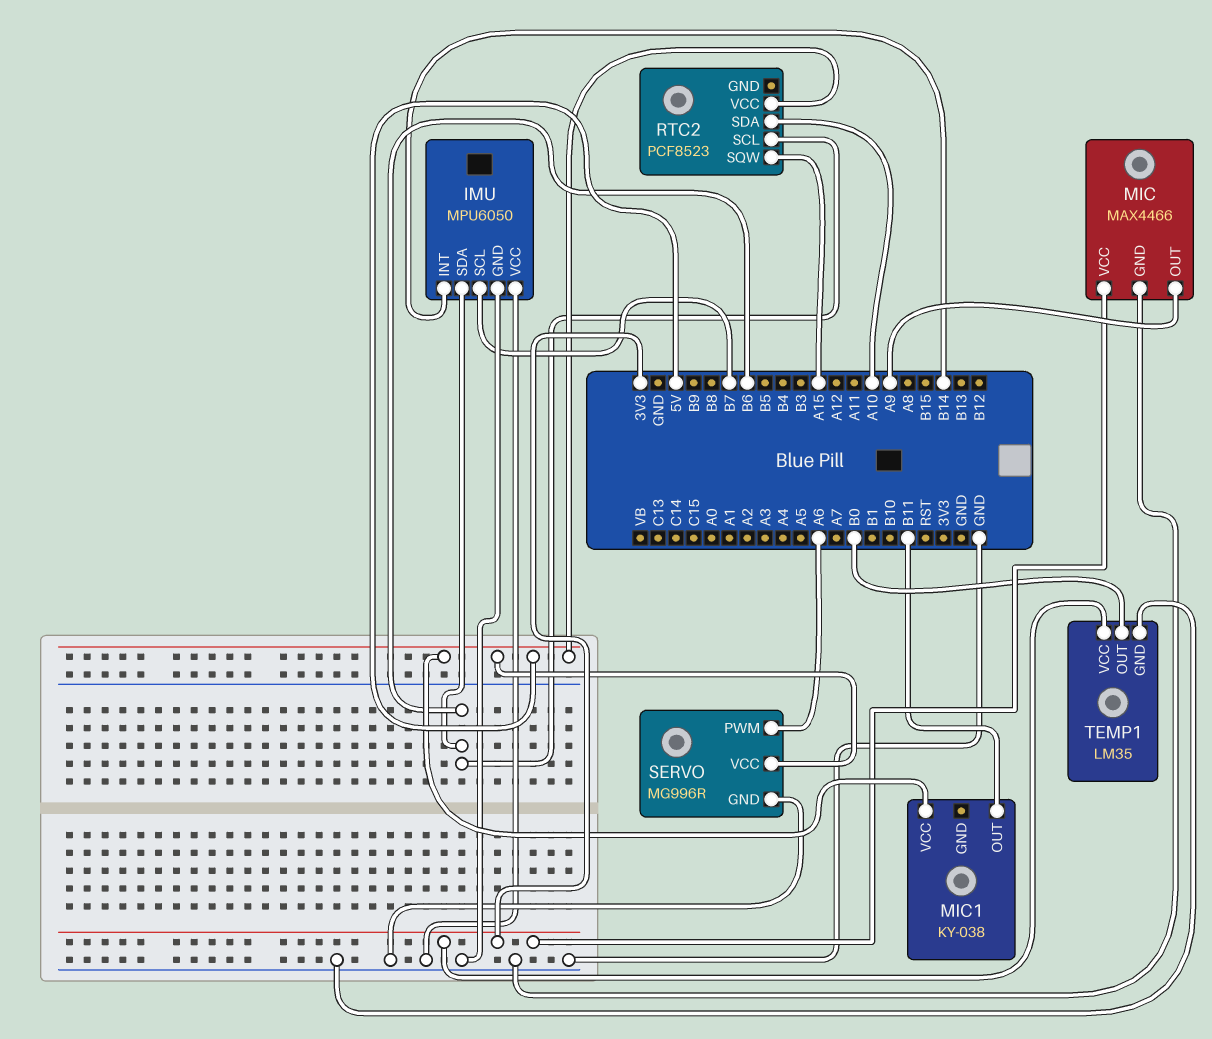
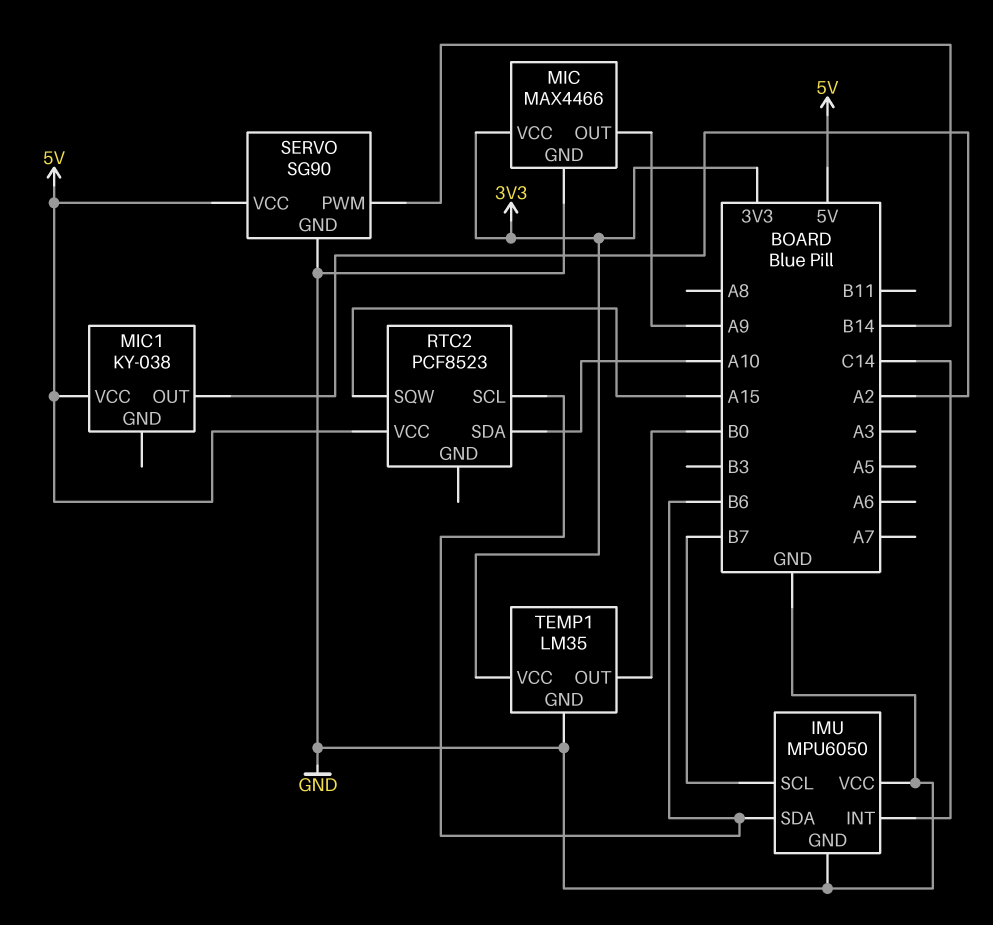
IMU pin INT: B14 -> C14
MIC1 pin OUT: B11 -> A2
SERVO: MG996R -> SG90
SERVO pin PWM: A6 -> B14

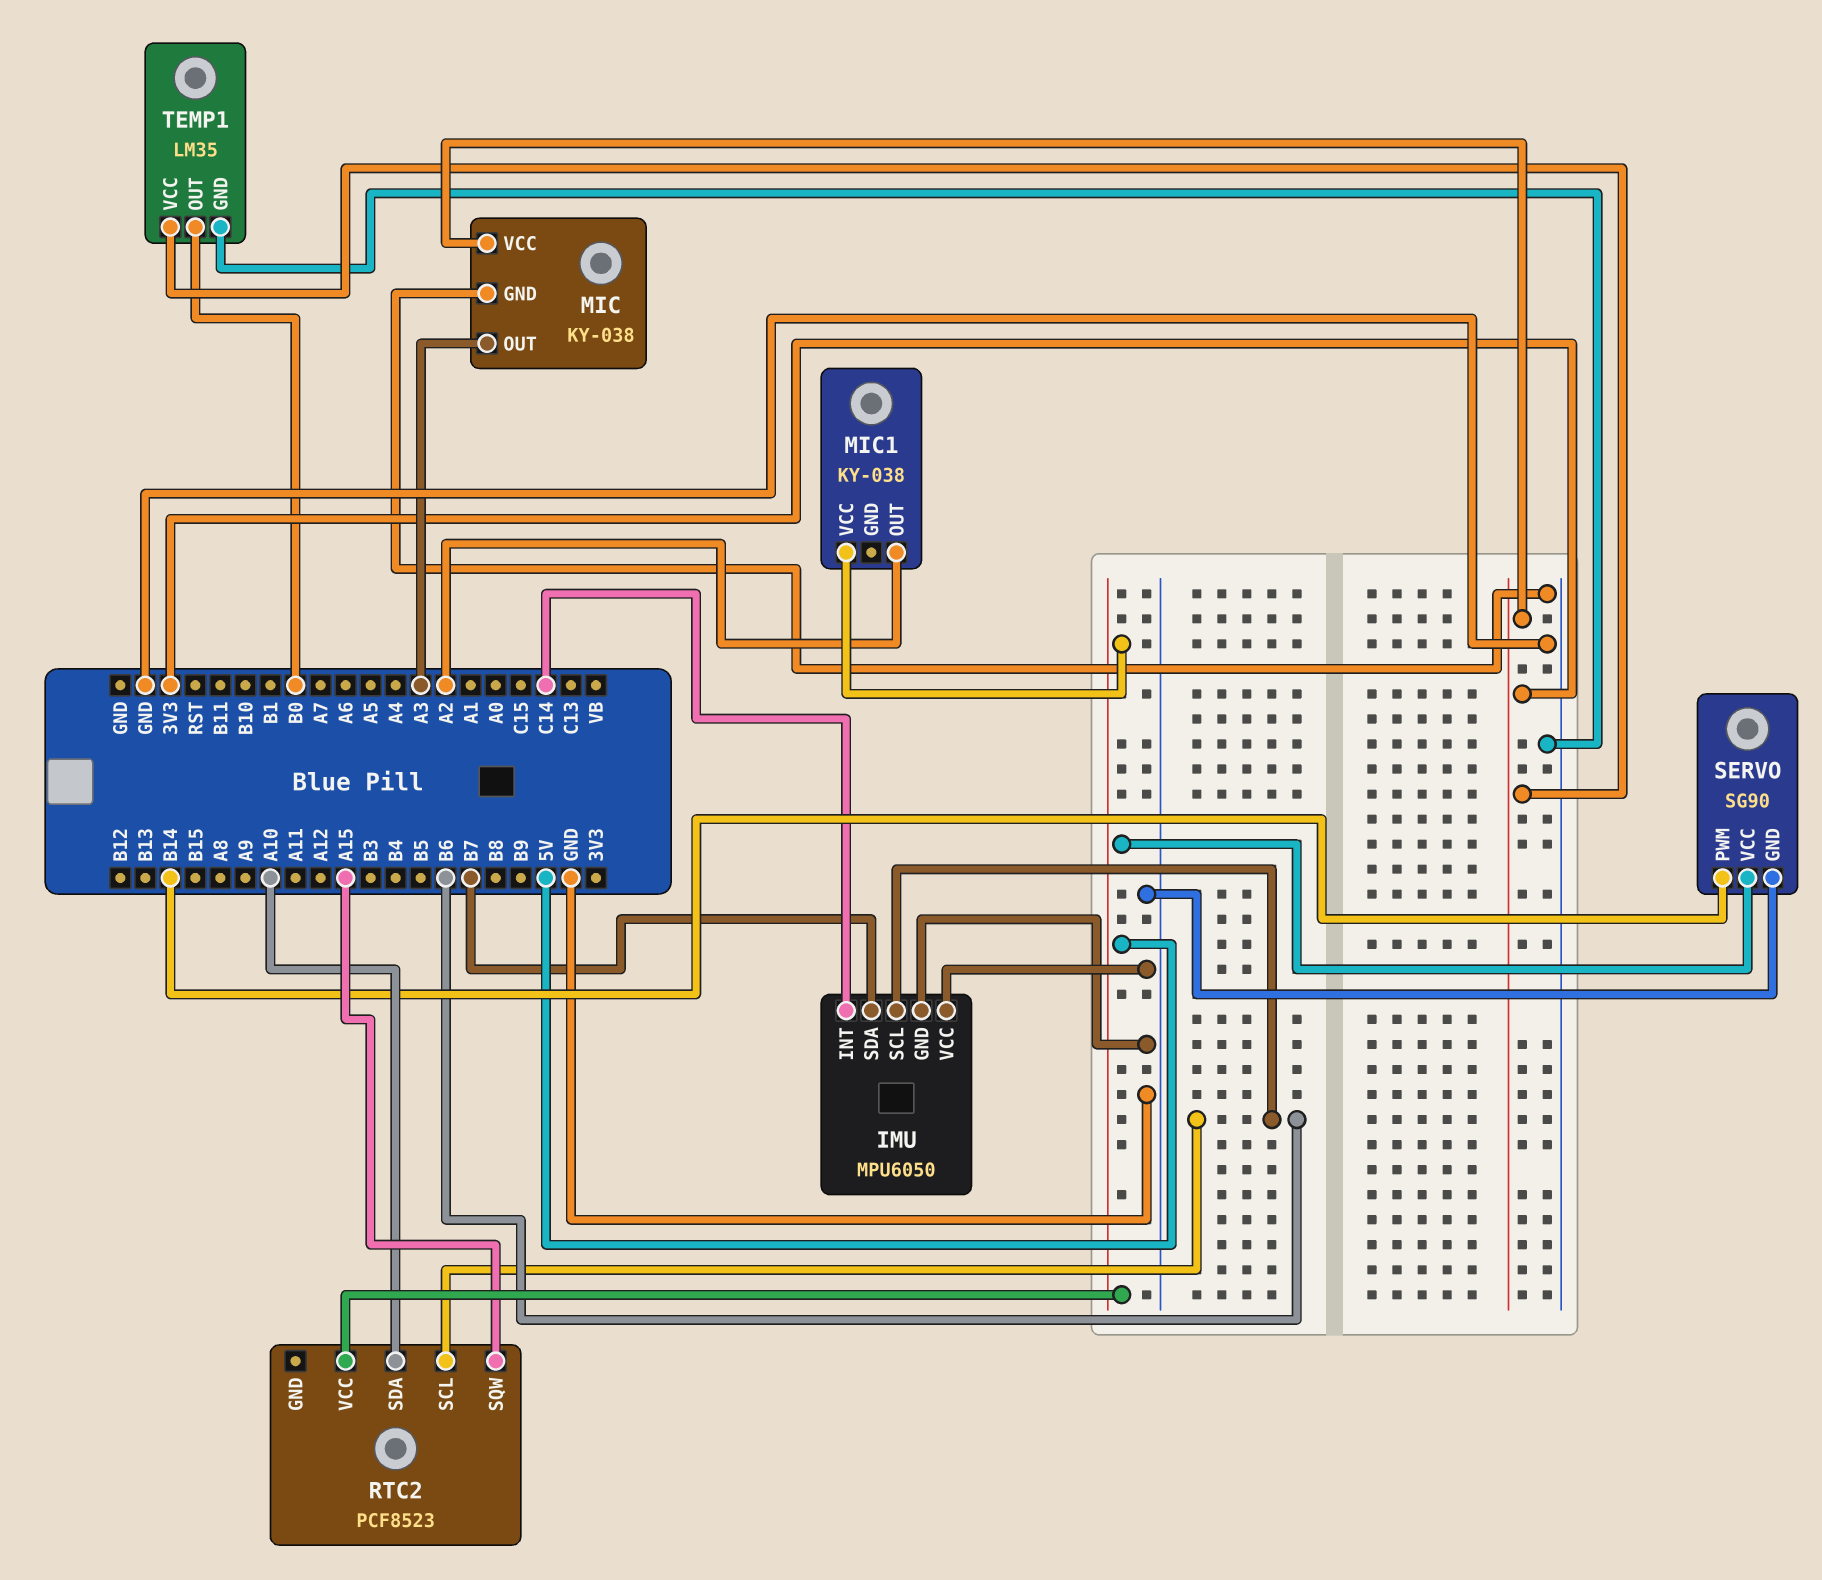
IMU pin SCL: B7 -> B6
IMU pin SDA: B6 -> B7
MIC: MAX4466 -> KY-038
MIC pin OUT: A9 -> A3

